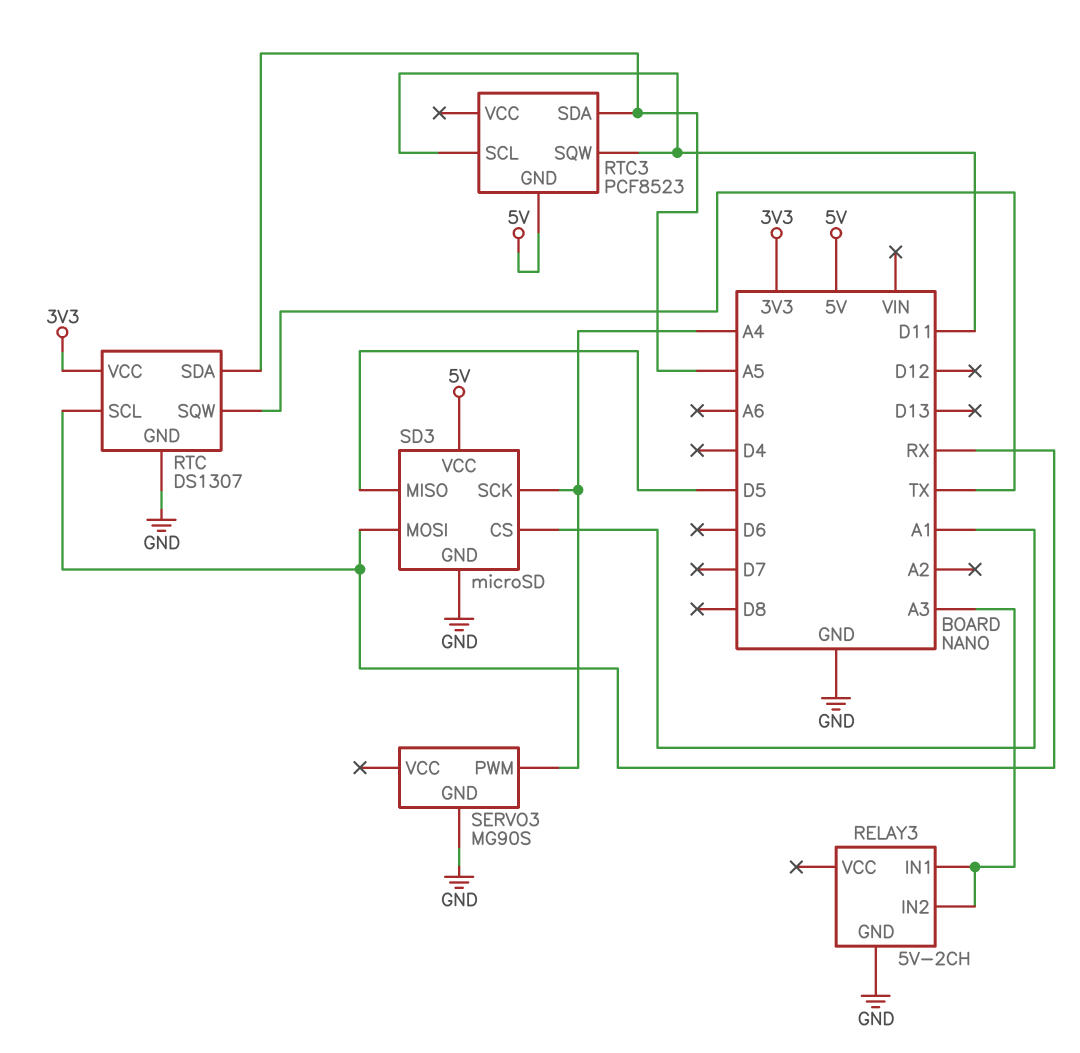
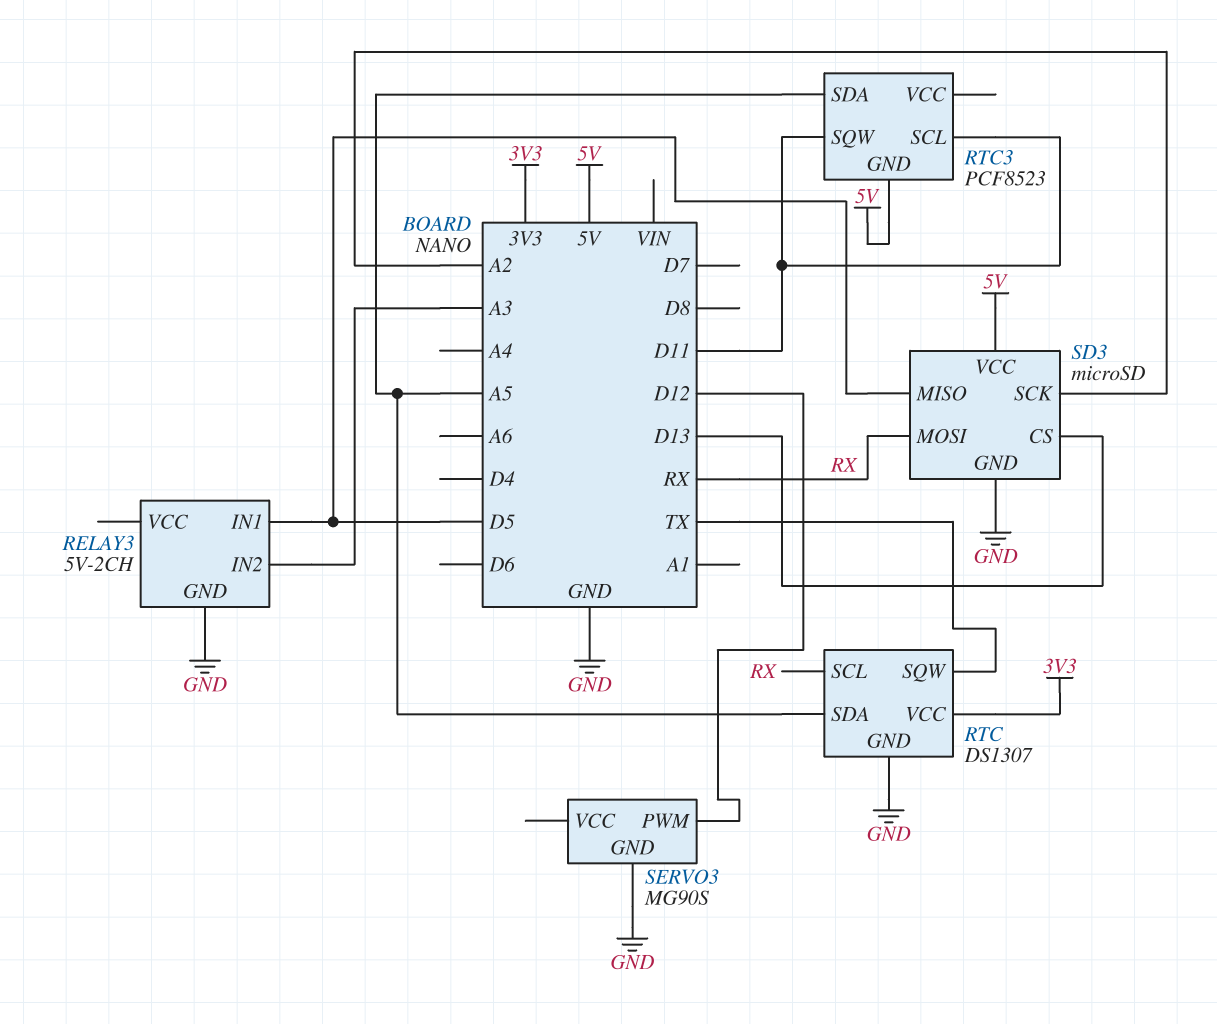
RELAY3 pin IN1: A3 -> D5
SD3 pin CS: A1 -> D13
SD3 pin SCK: A4 -> A2
SERVO3 pin PWM: A4 -> D12

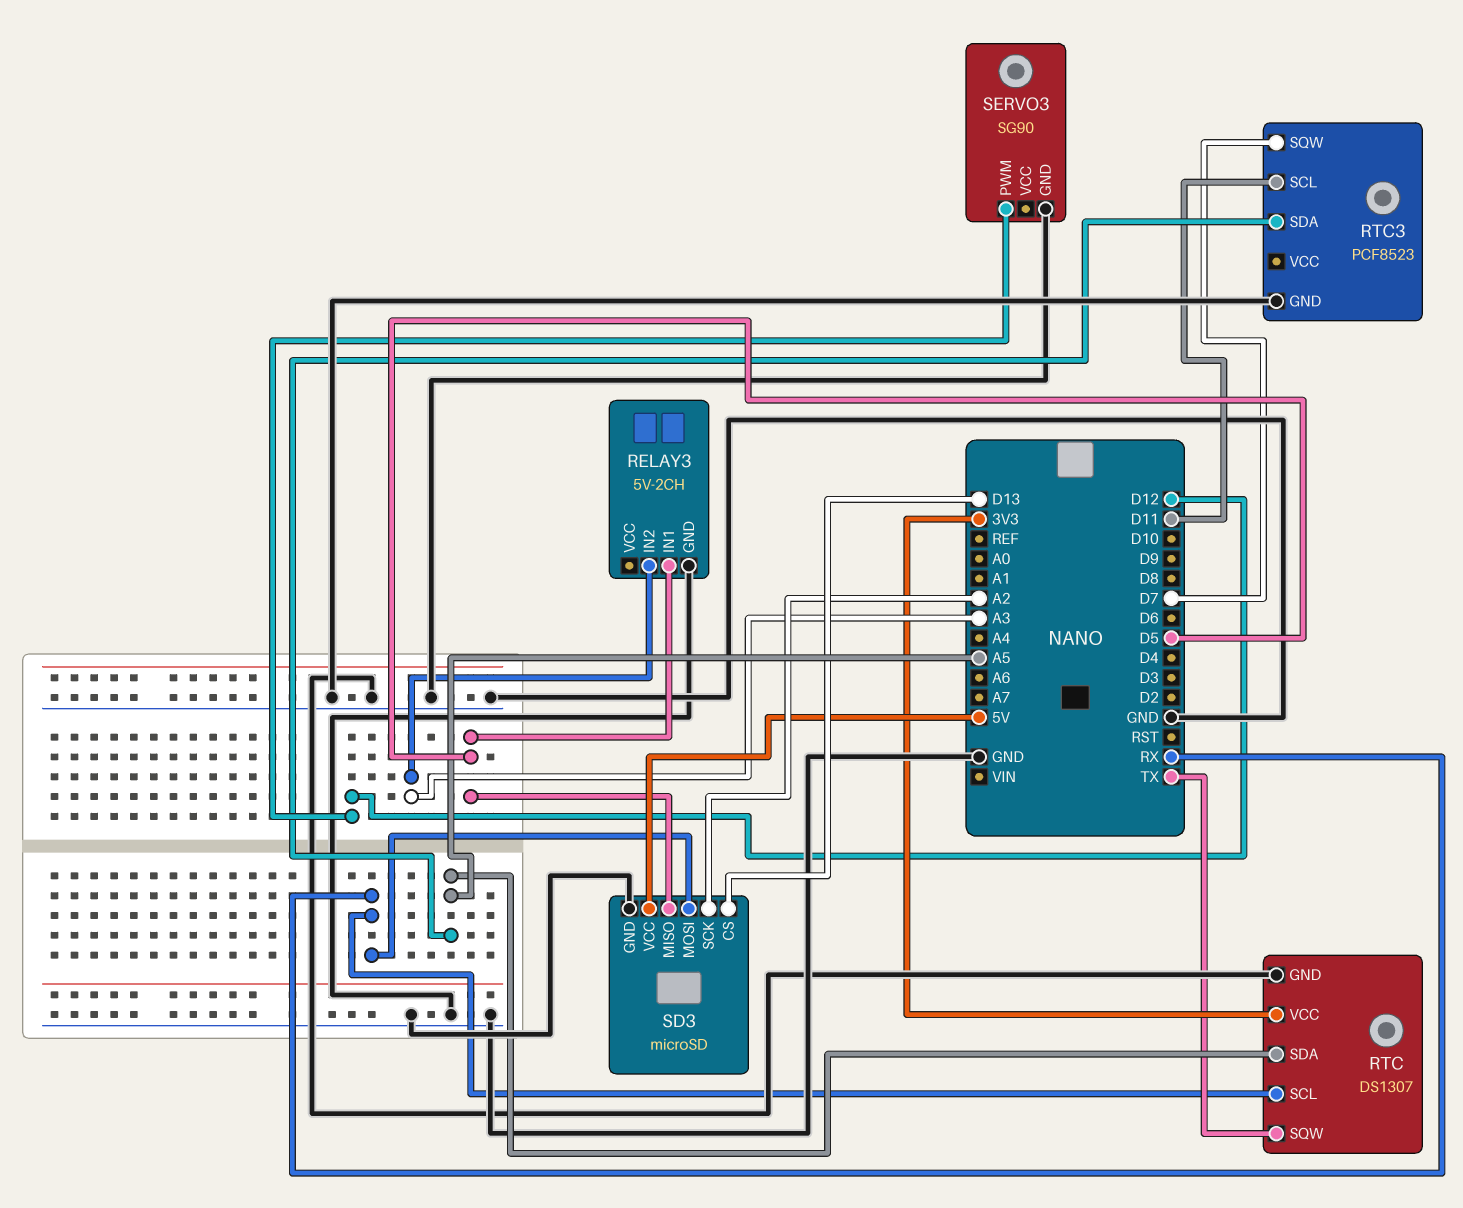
RTC3 pin GND: 5V -> GND
RTC3 pin SQW: D11 -> D7
SERVO3: MG90S -> SG90

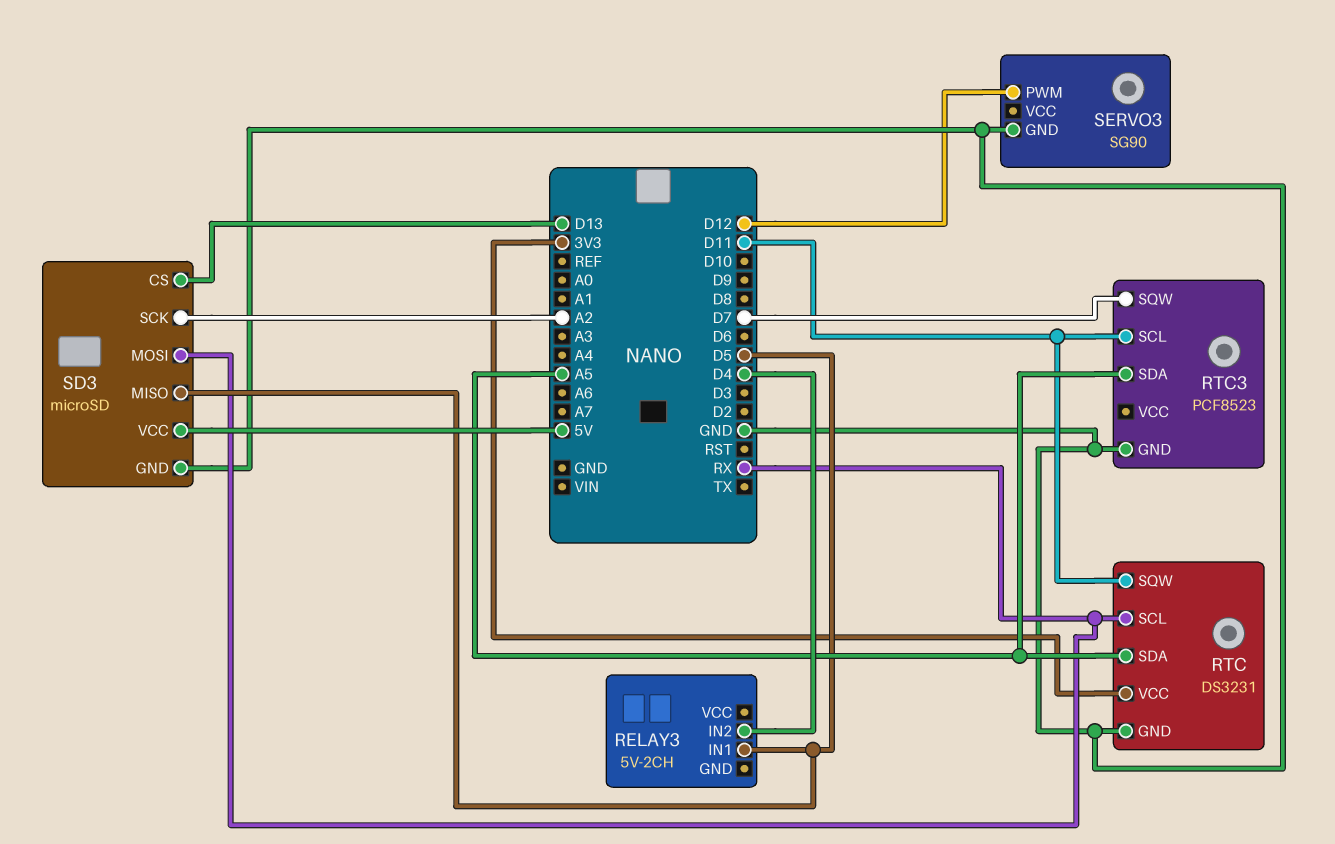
RELAY3 pin GND: GND -> none
RELAY3 pin IN2: A3 -> D4
RTC: DS1307 -> DS3231
RTC pin SQW: TX -> D11

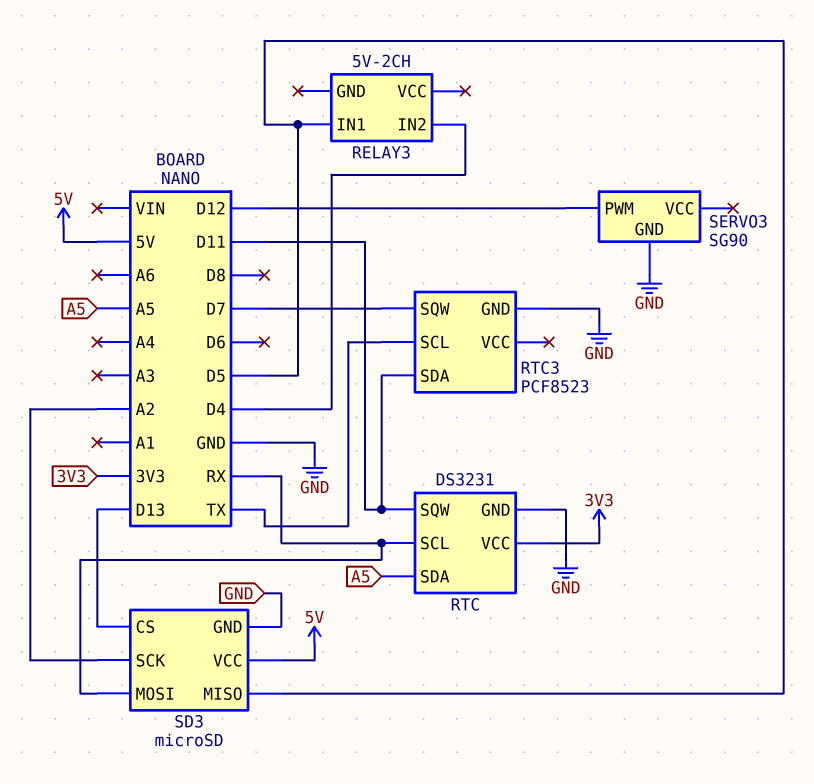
RTC3 pin SCL: D11 -> TX
RTC3 pin SDA: A5 -> D11

